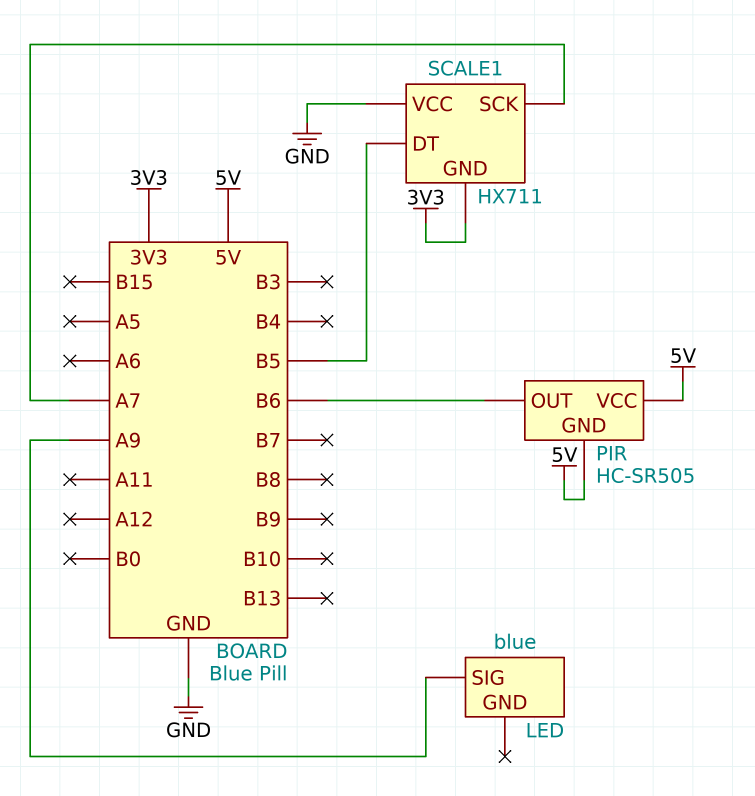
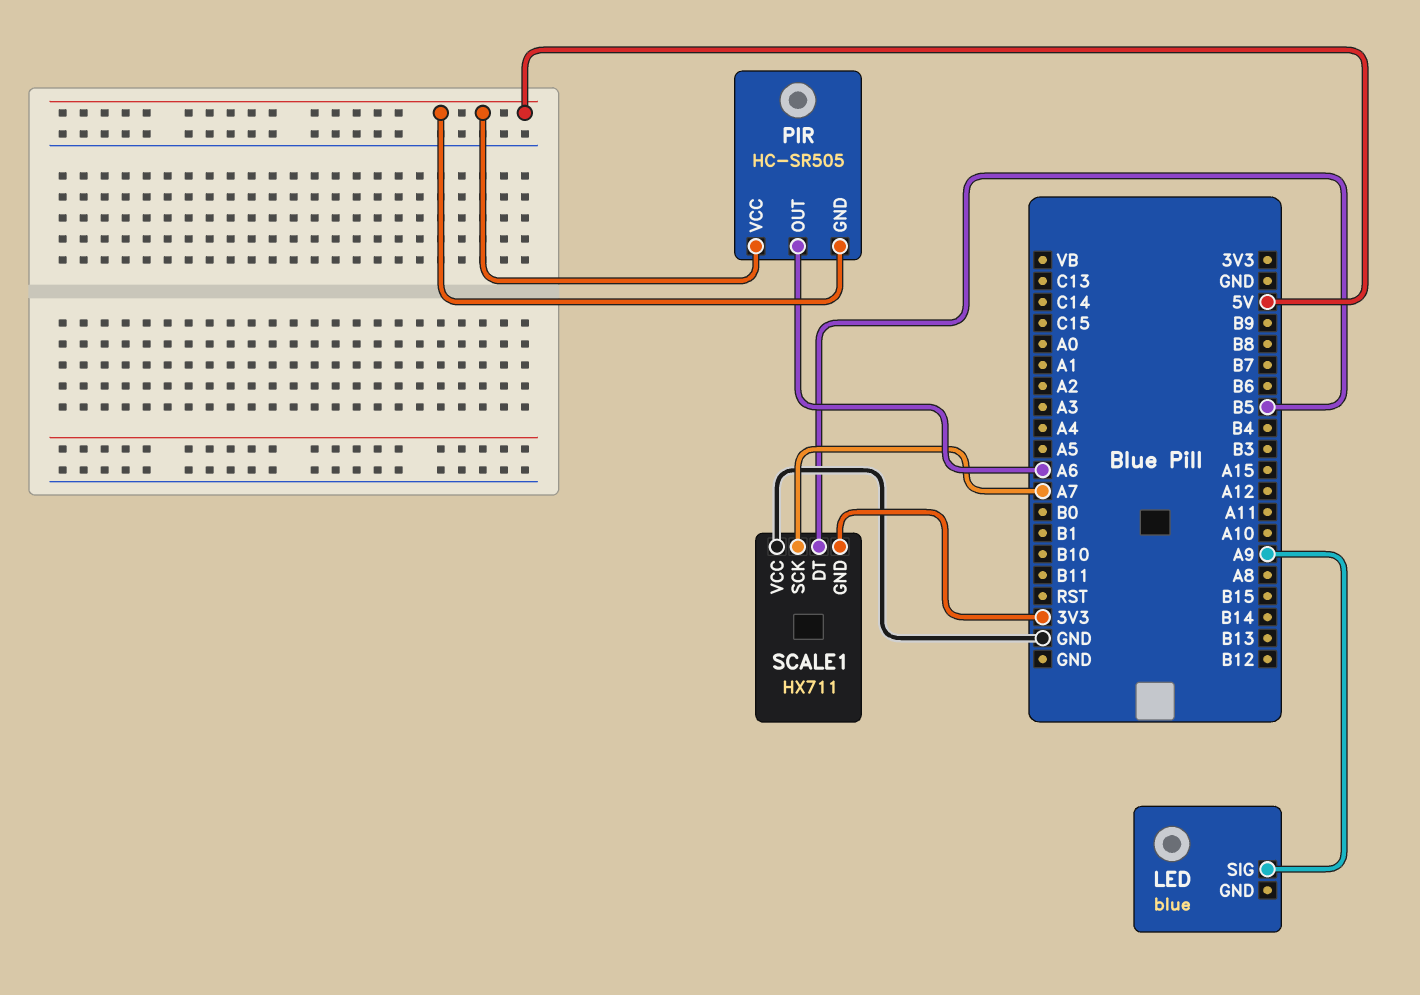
PIR pin OUT: B6 -> A6

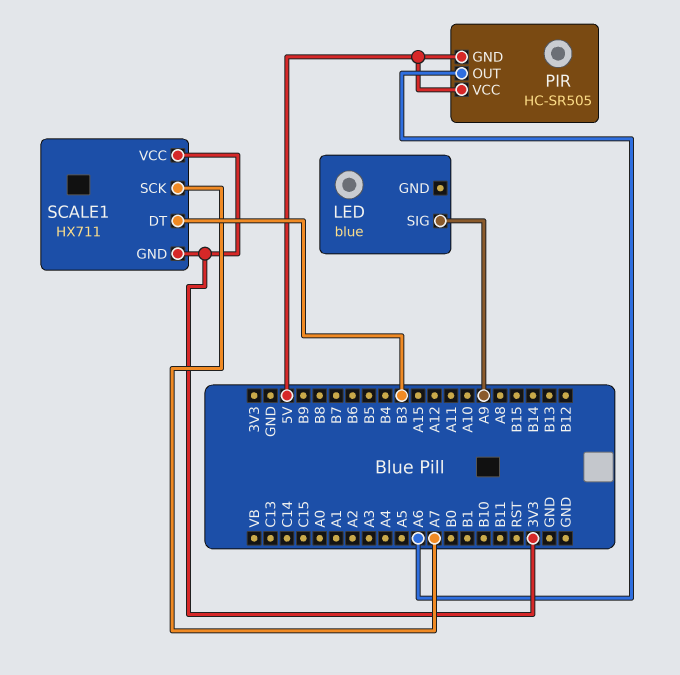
SCALE1 pin DT: B5 -> B3
SCALE1 pin VCC: GND -> 3V3

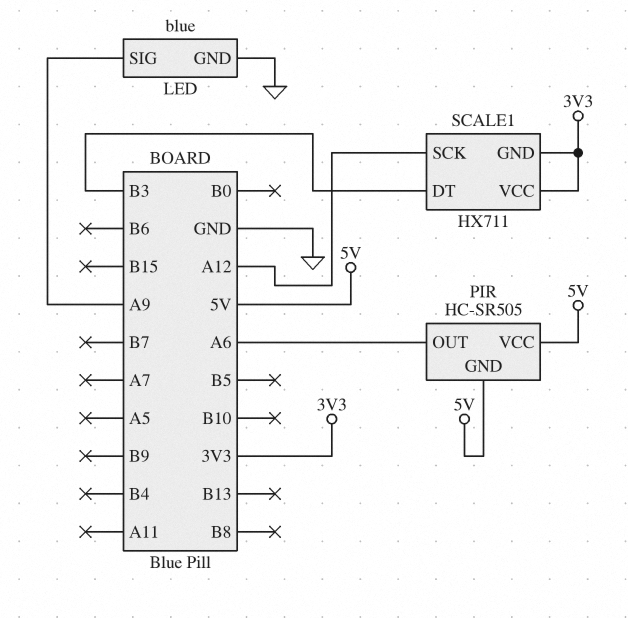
LED pin GND: none -> GND
SCALE1 pin SCK: A7 -> A12

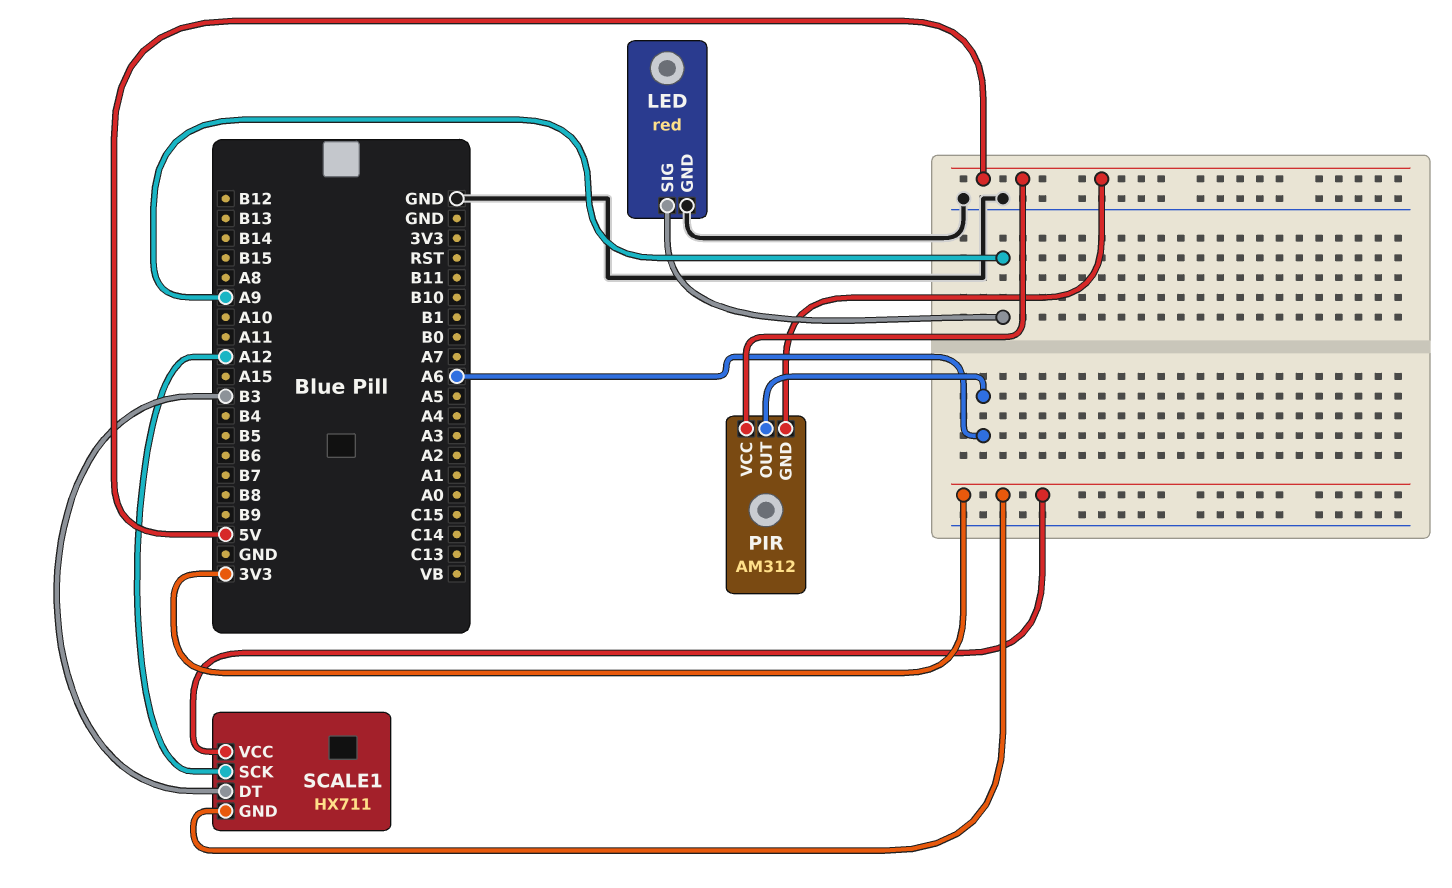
LED: blue -> red
PIR: HC-SR505 -> AM312

